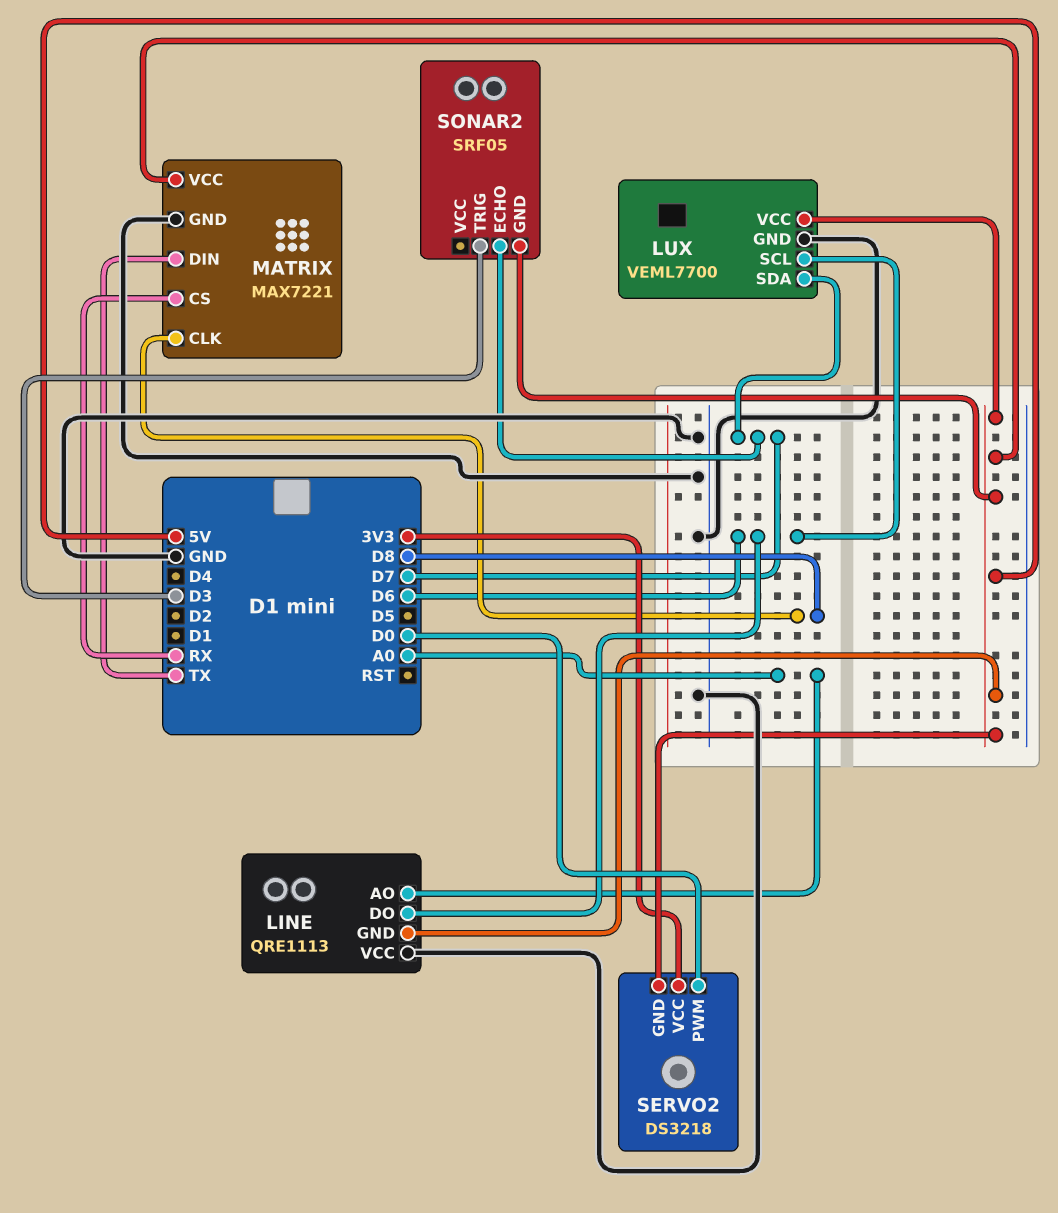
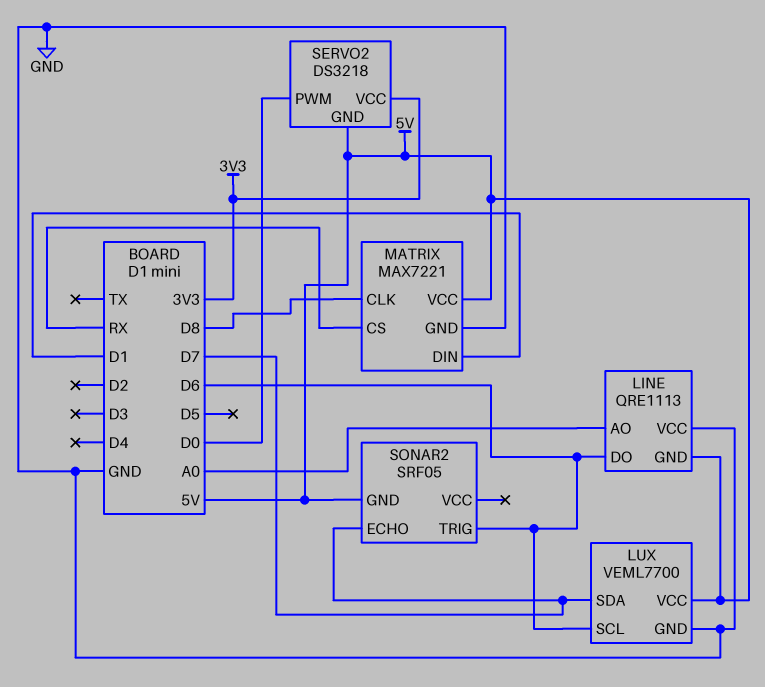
MATRIX pin DIN: TX -> D1
SONAR2 pin TRIG: D3 -> D6

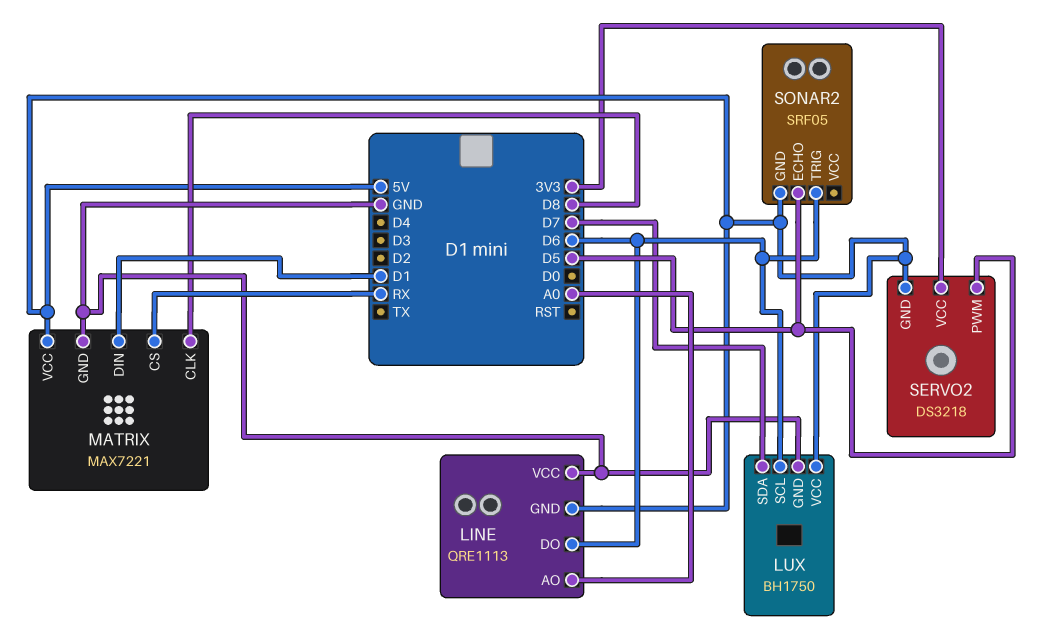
LUX: VEML7700 -> BH1750
SERVO2 pin PWM: D0 -> D5
SONAR2 pin ECHO: D7 -> D5

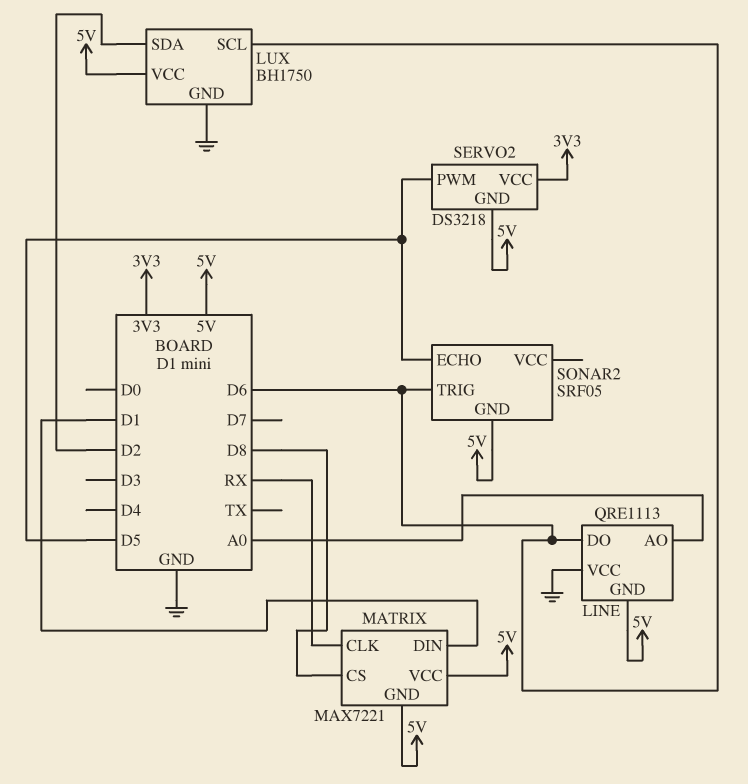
LUX pin SDA: D7 -> D2
MATRIX pin CLK: D8 -> RX
MATRIX pin CS: RX -> D8
MATRIX pin GND: GND -> 5V

